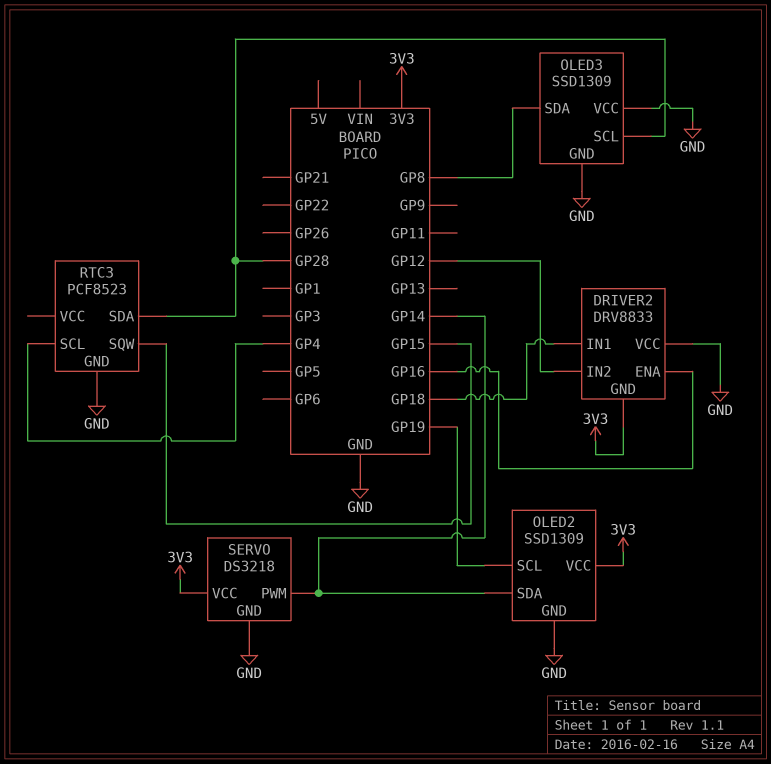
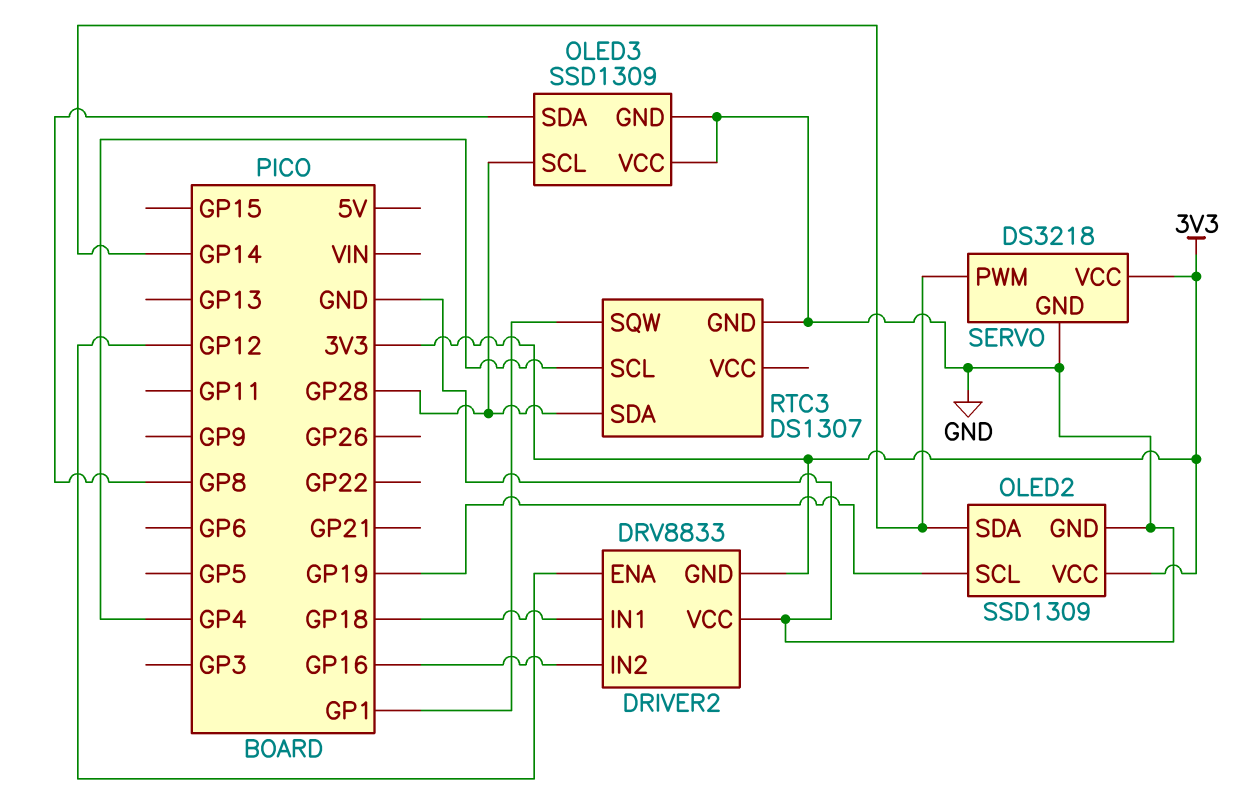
DRIVER2 pin ENA: GP16 -> GP12
DRIVER2 pin IN2: GP12 -> GP16
RTC3: PCF8523 -> DS1307
RTC3 pin SQW: GP15 -> GP1

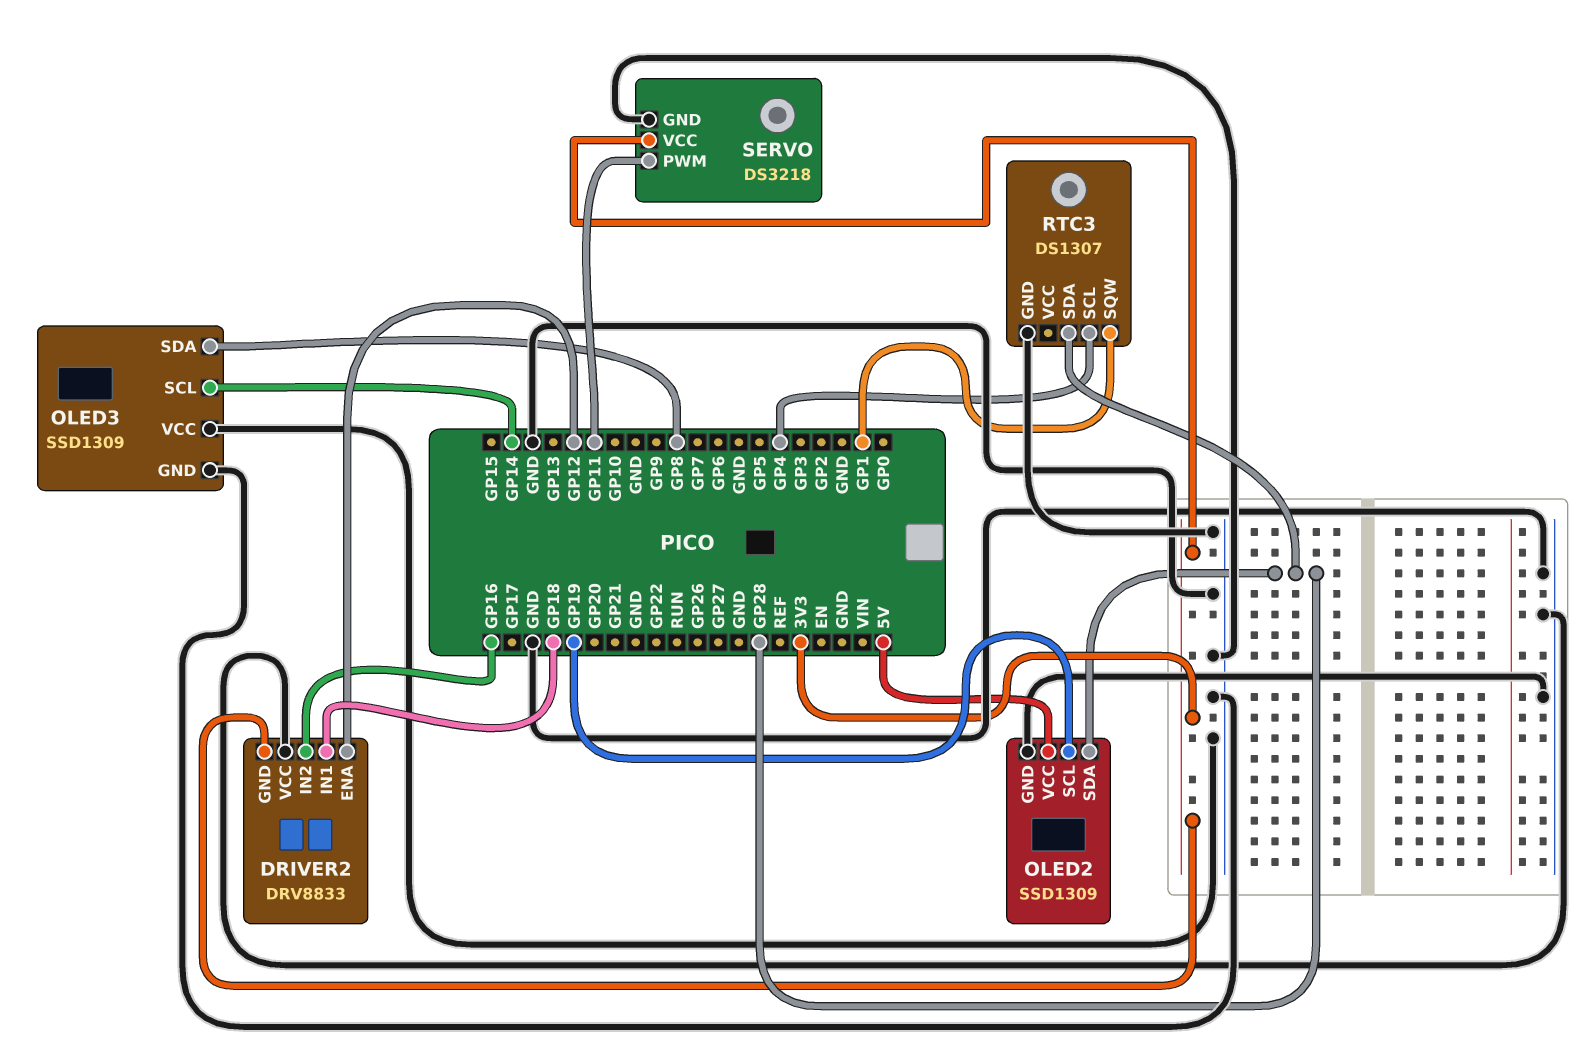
OLED2 pin SDA: GP14 -> GP28
OLED2 pin VCC: 3V3 -> 5V
OLED3 pin SCL: GP28 -> GP14
SERVO pin PWM: GP14 -> GP11

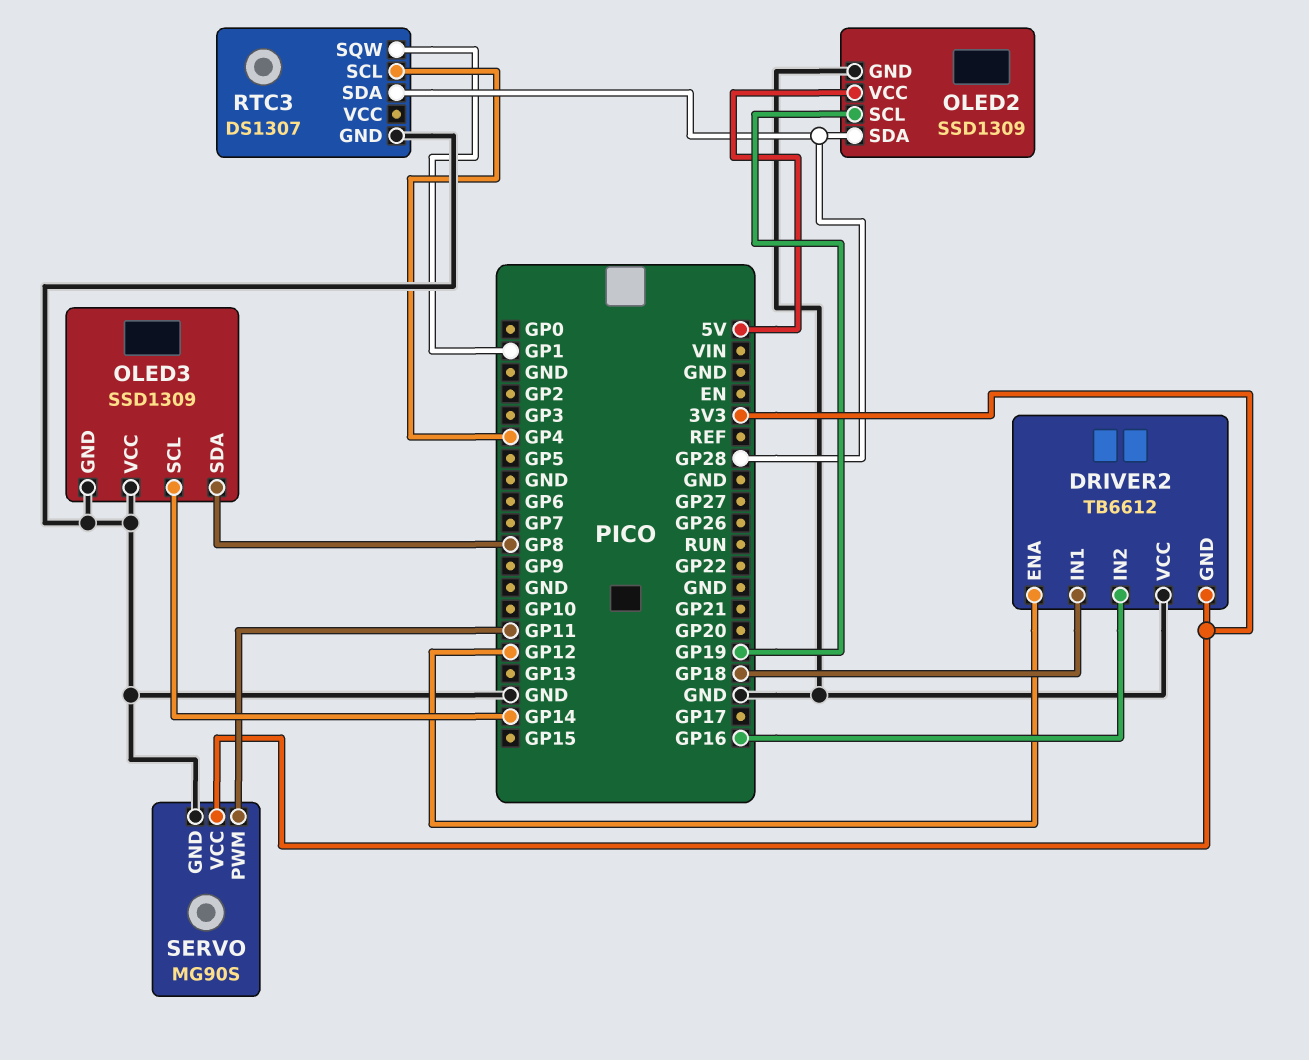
DRIVER2: DRV8833 -> TB6612
SERVO: DS3218 -> MG90S

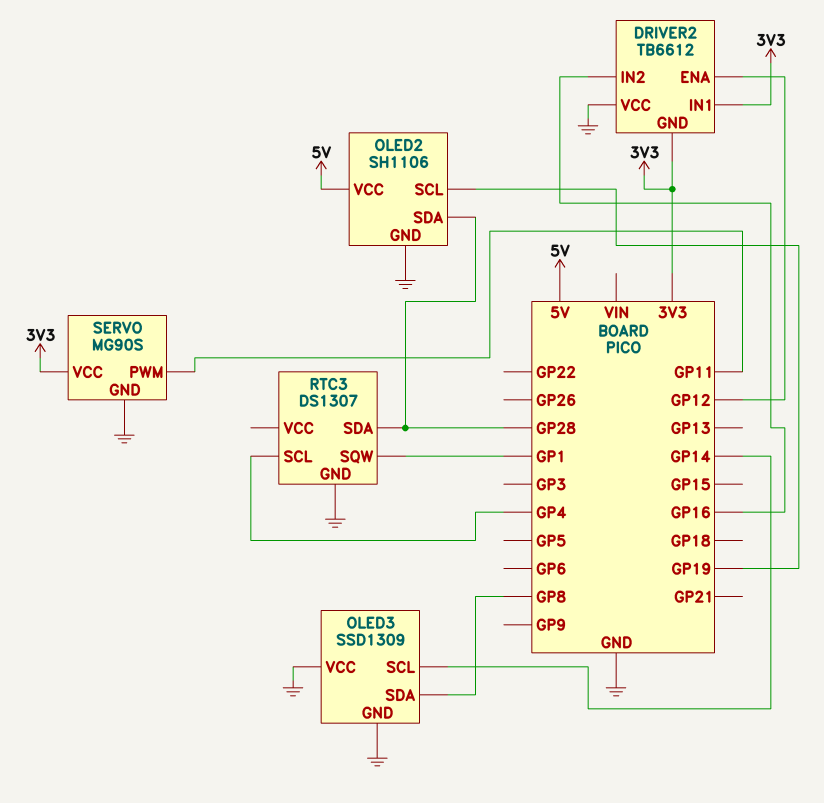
DRIVER2 pin IN1: GP18 -> 3V3
OLED2: SSD1309 -> SH1106

